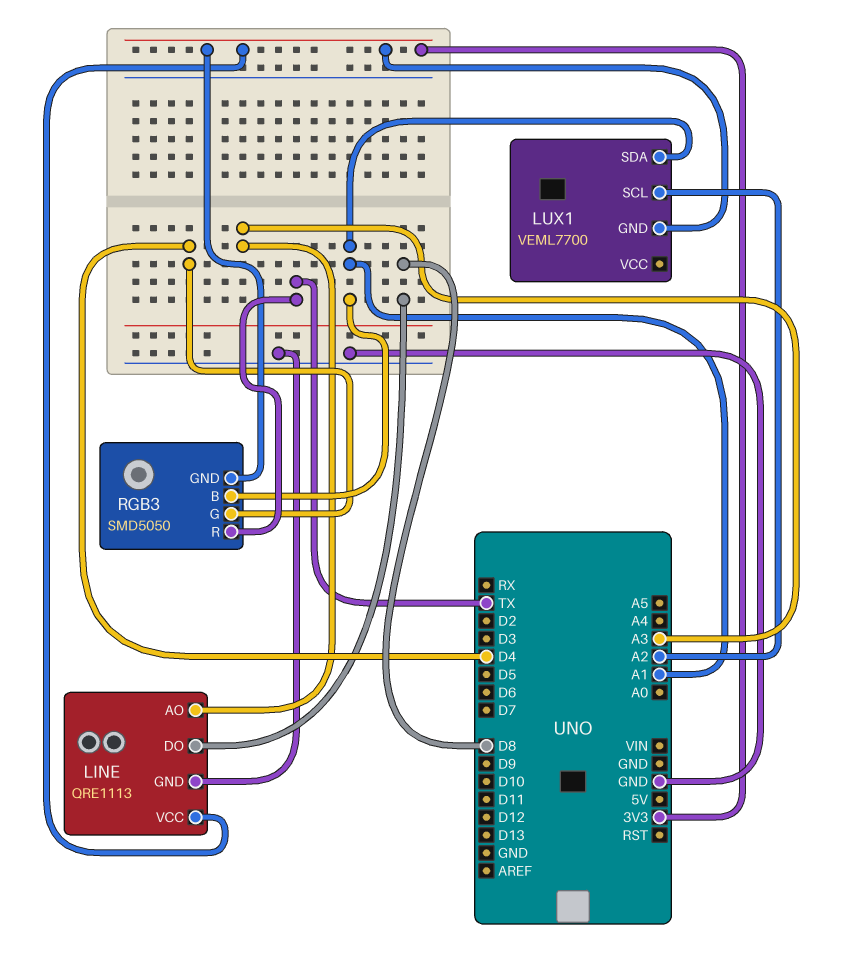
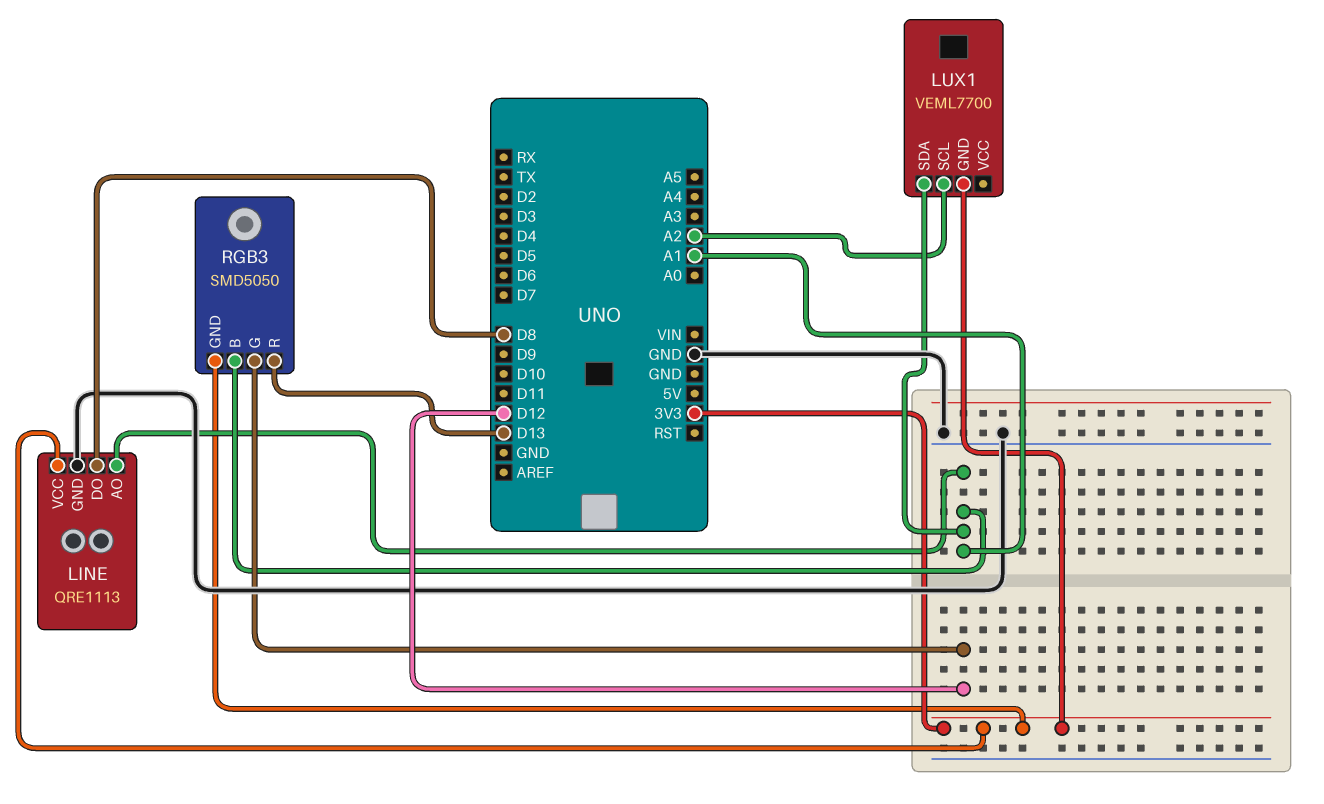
LINE pin AO: A3 -> A1
RGB3 pin G: D4 -> D12
RGB3 pin R: TX -> D13

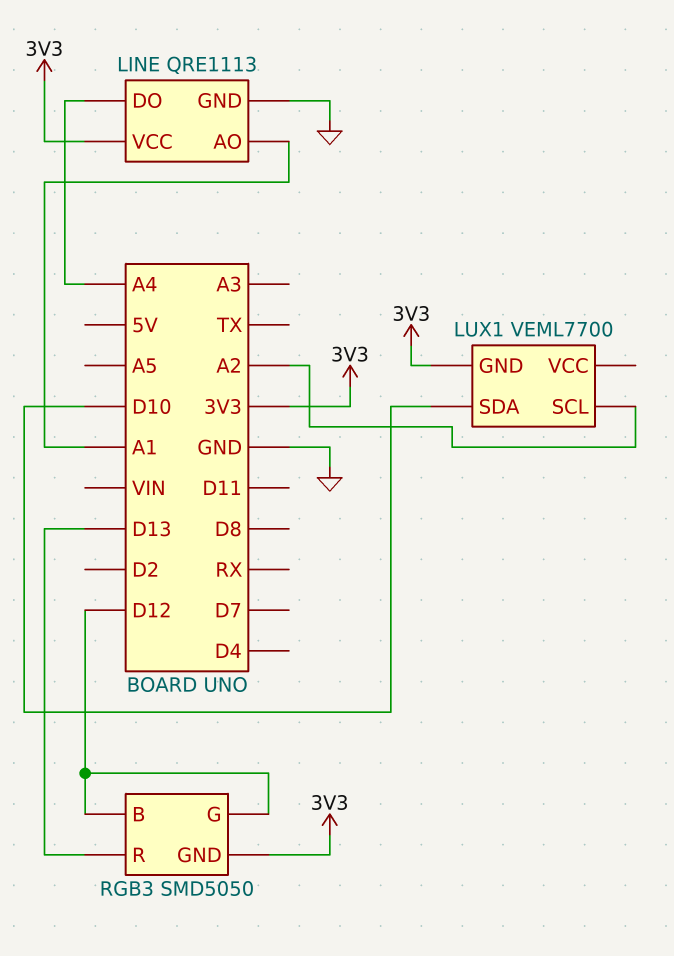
LINE pin DO: D8 -> A4
LUX1 pin SDA: A1 -> D10
RGB3 pin B: A1 -> D12

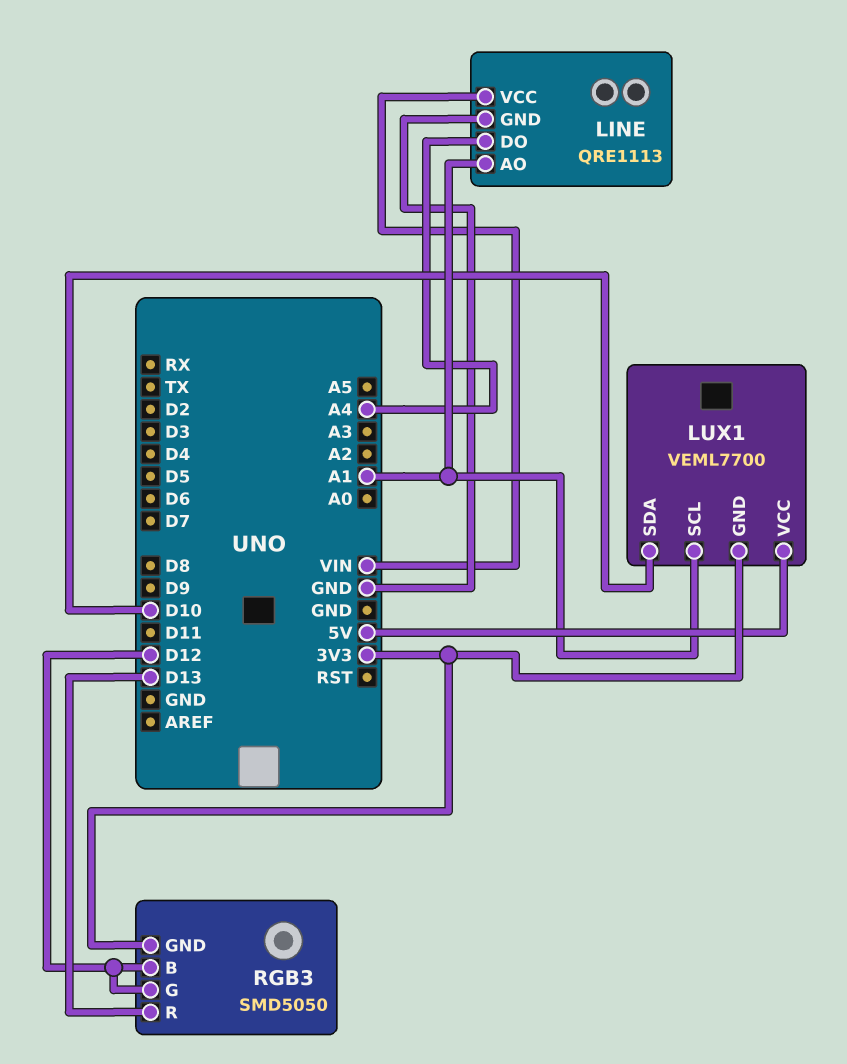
LINE pin VCC: 3V3 -> VIN
LUX1 pin SCL: A2 -> A1
LUX1 pin VCC: none -> 5V

